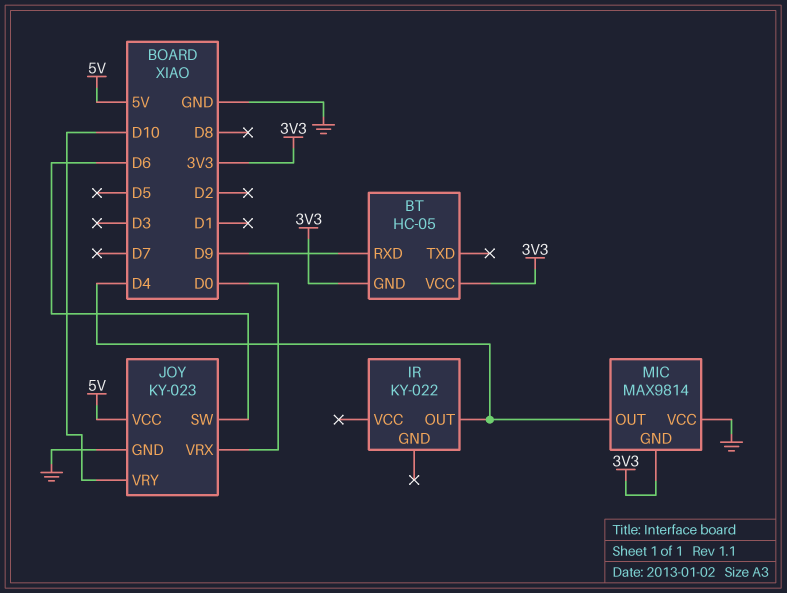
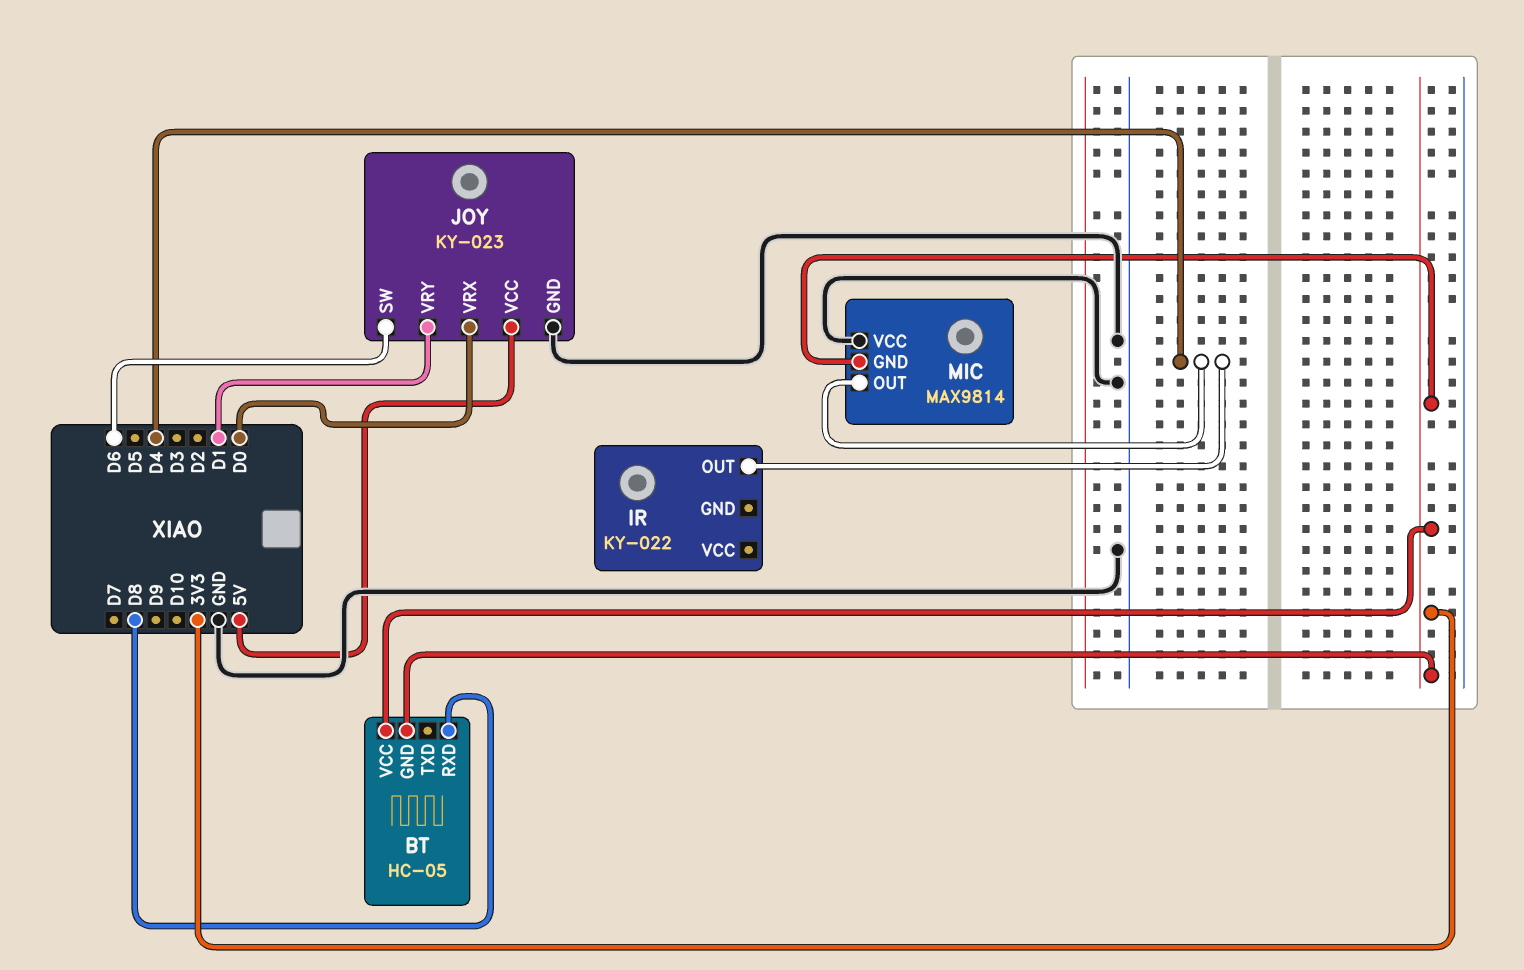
BT pin RXD: D9 -> D8
JOY pin VRY: D10 -> D1

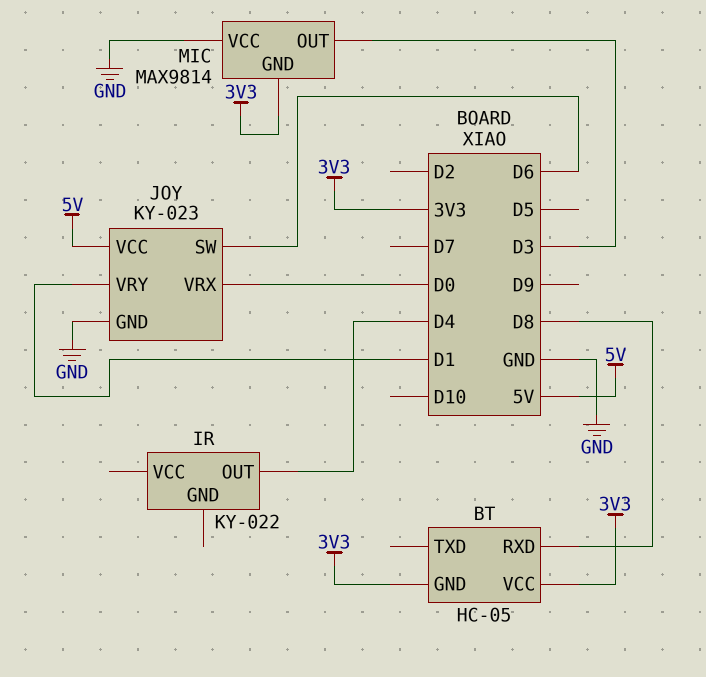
MIC pin OUT: D4 -> D3

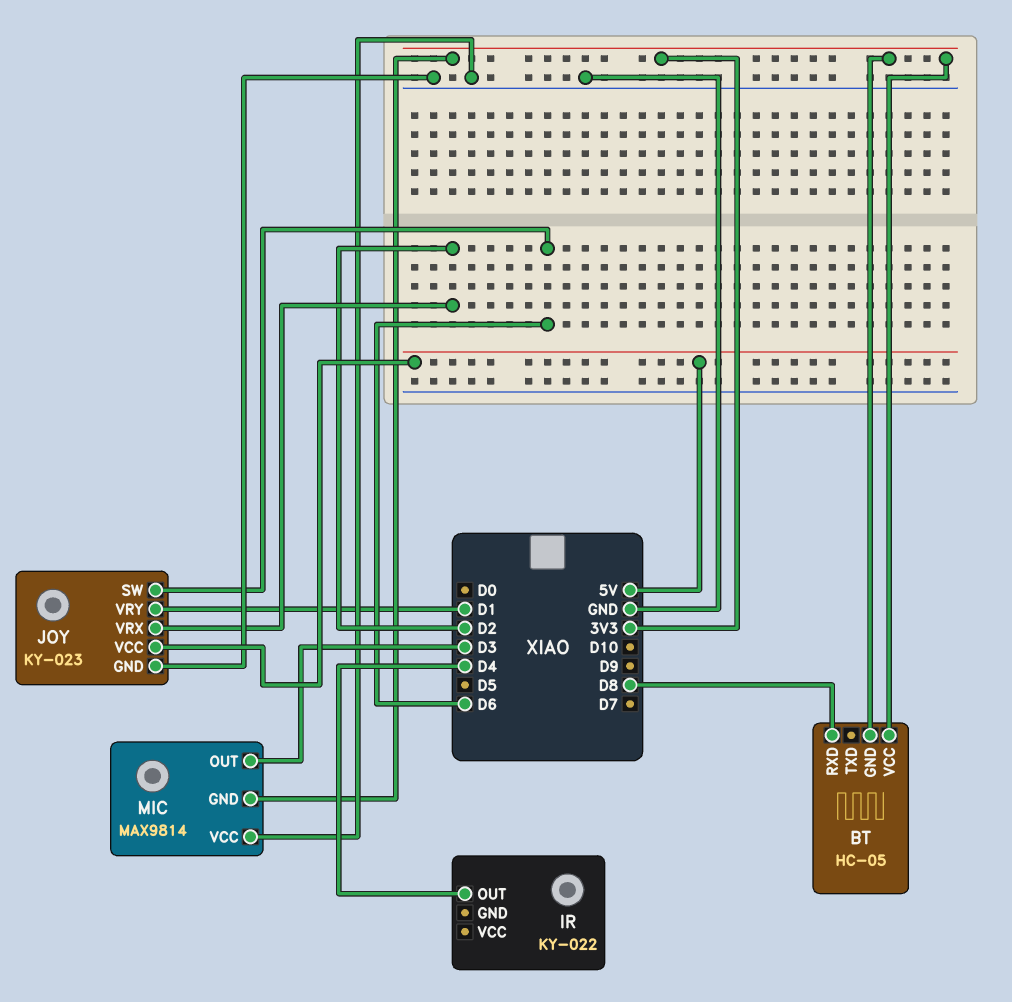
JOY pin VRX: D0 -> D2

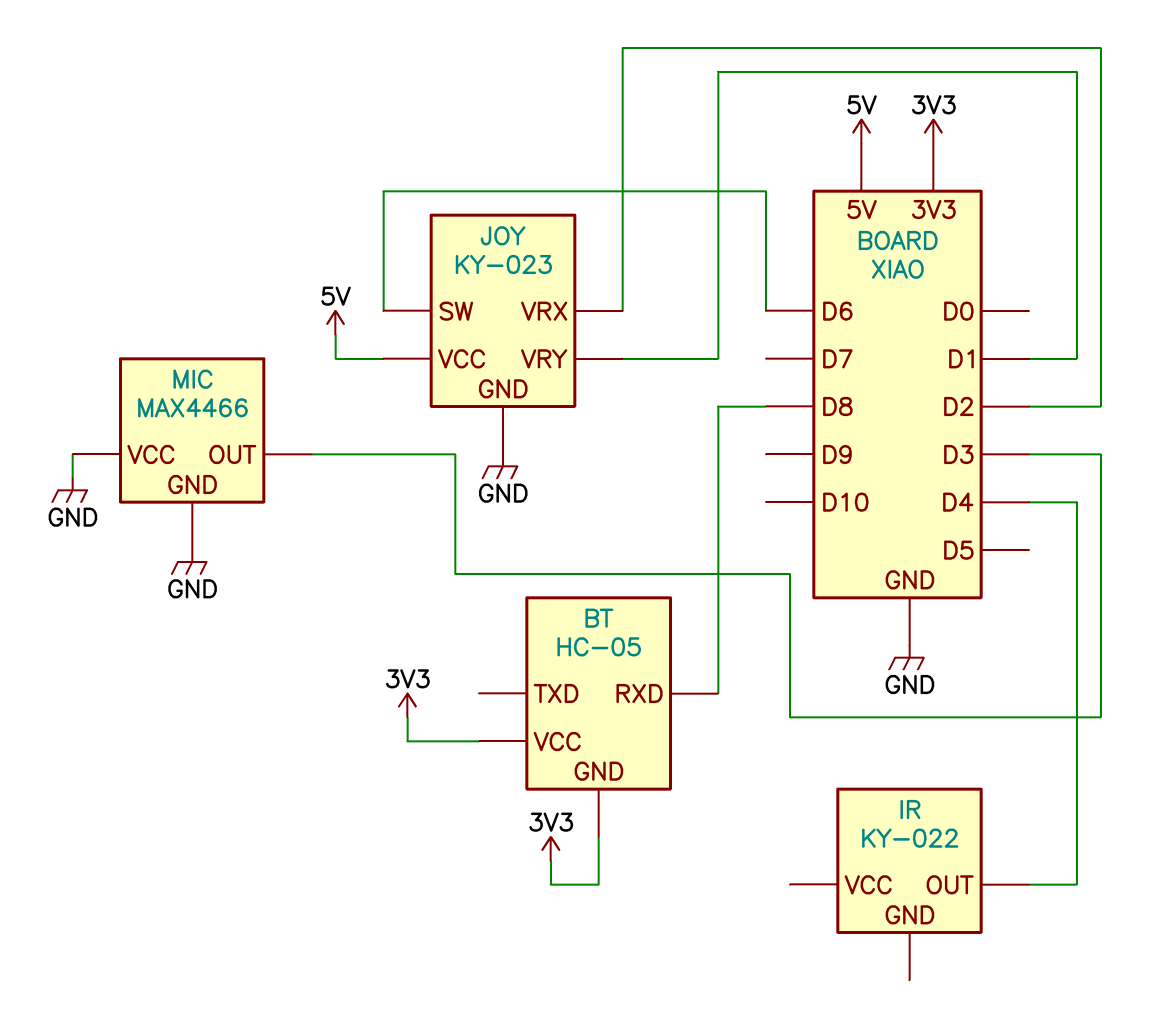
MIC: MAX9814 -> MAX4466
MIC pin GND: 3V3 -> GND

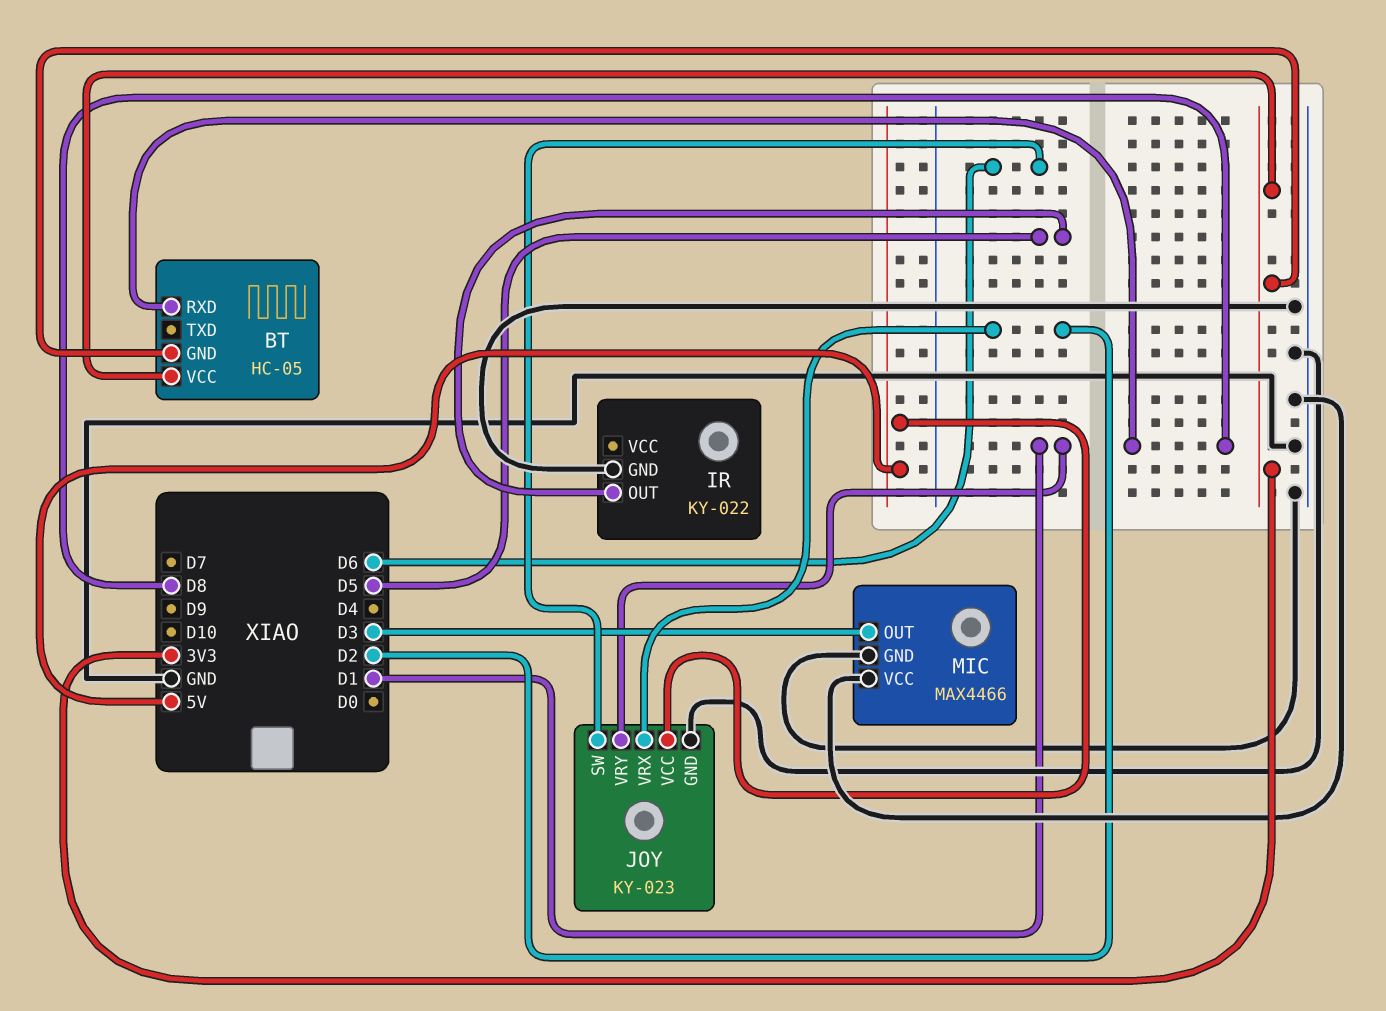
IR pin GND: none -> GND
IR pin OUT: D4 -> D5

